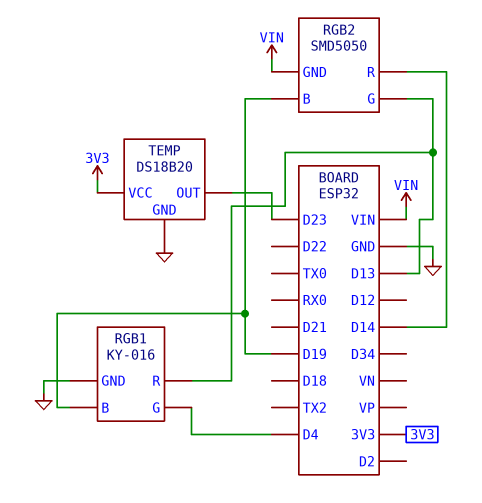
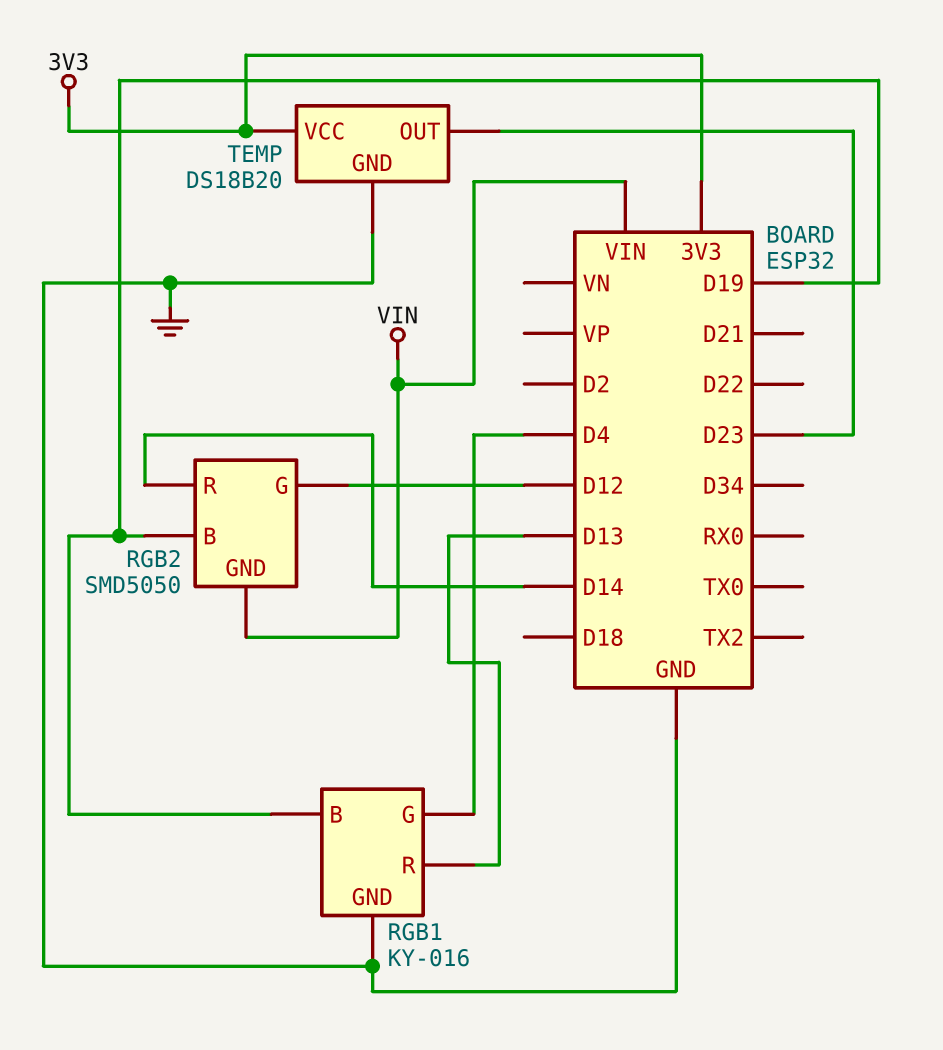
RGB2 pin G: D13 -> D12

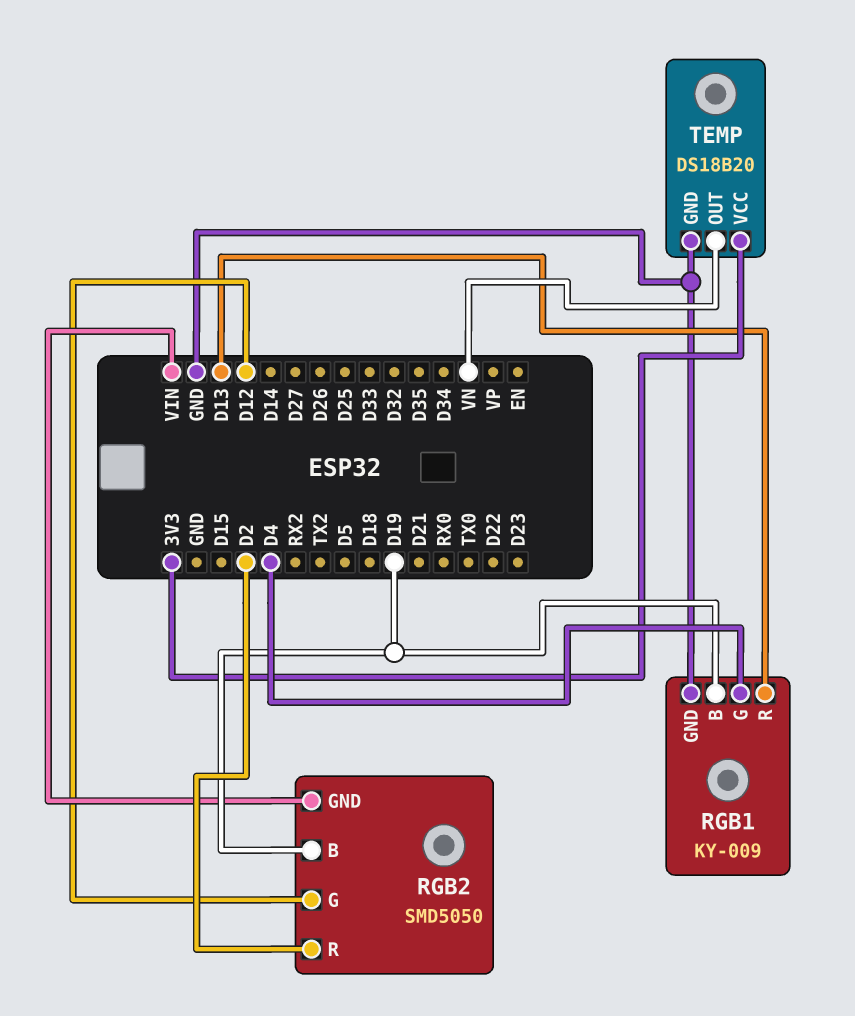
RGB1: KY-016 -> KY-009
RGB2 pin R: D14 -> D2
TEMP pin OUT: D23 -> VN

